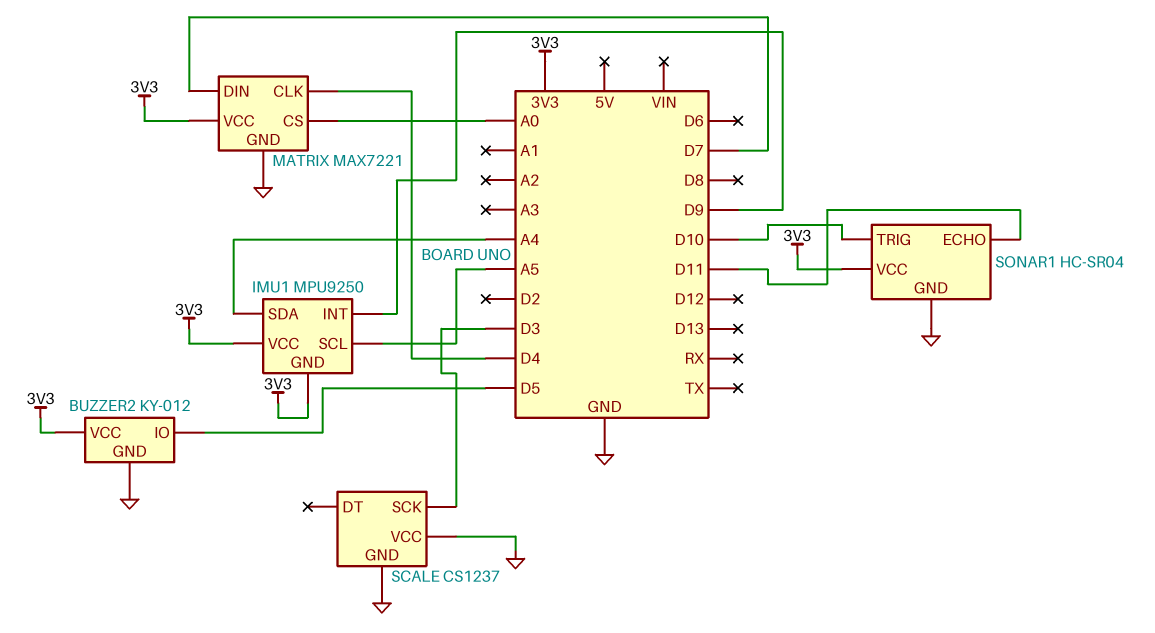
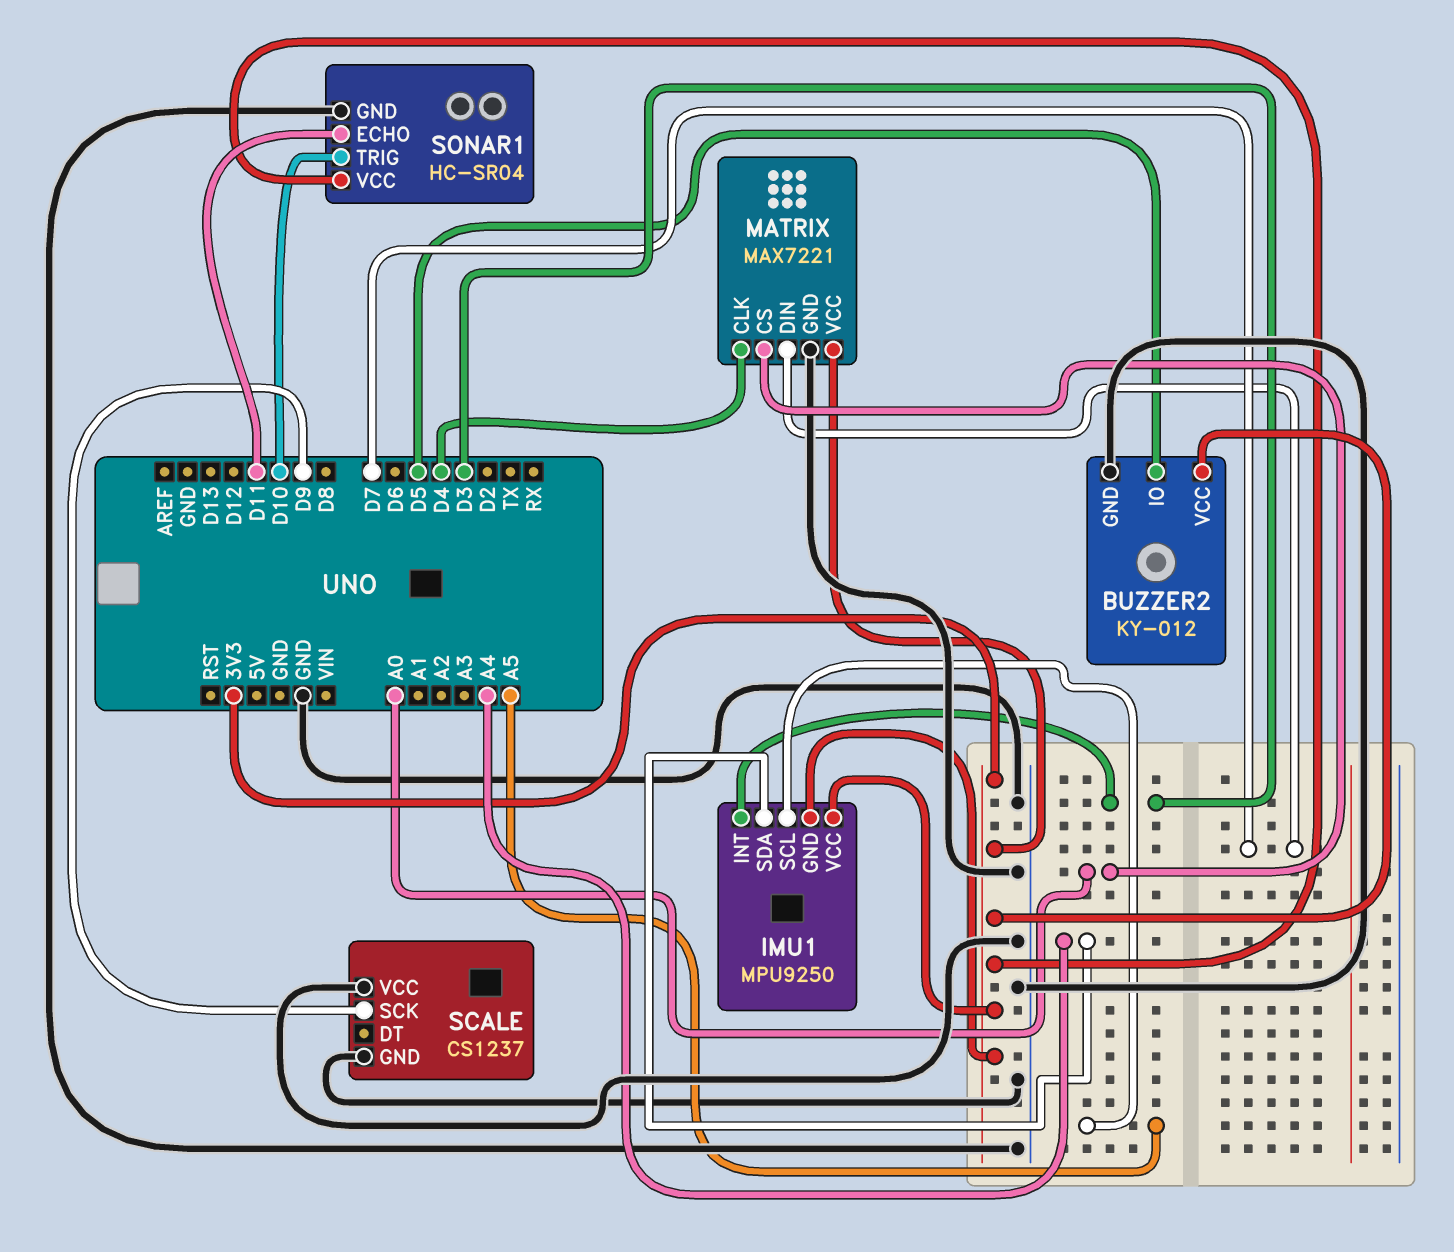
IMU1 pin INT: D9 -> D3
SCALE pin SCK: D3 -> D9

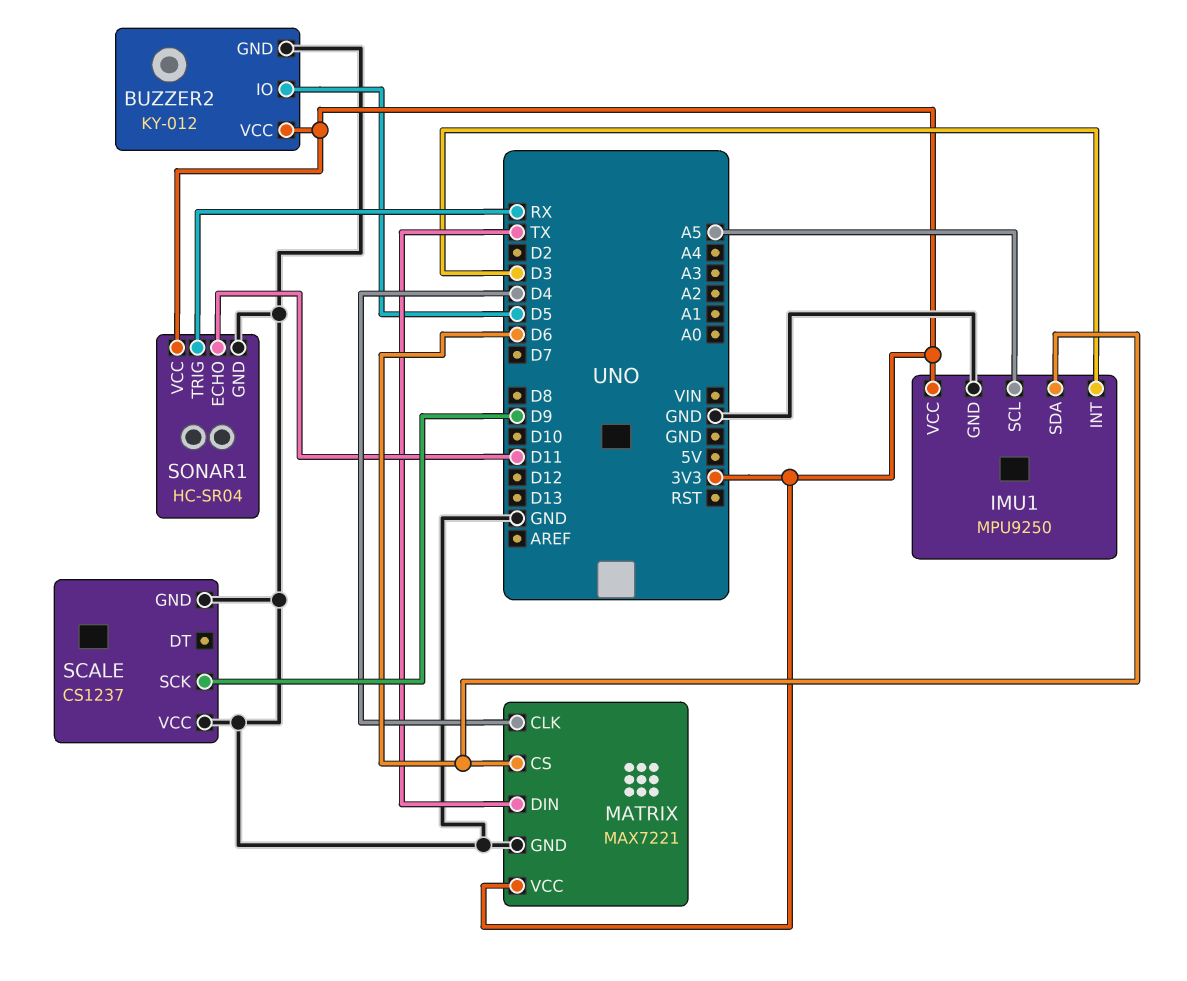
IMU1 pin GND: 3V3 -> GND
IMU1 pin SDA: A4 -> D6
MATRIX pin CS: A0 -> D6
MATRIX pin DIN: D7 -> TX
SONAR1 pin TRIG: D10 -> RX

